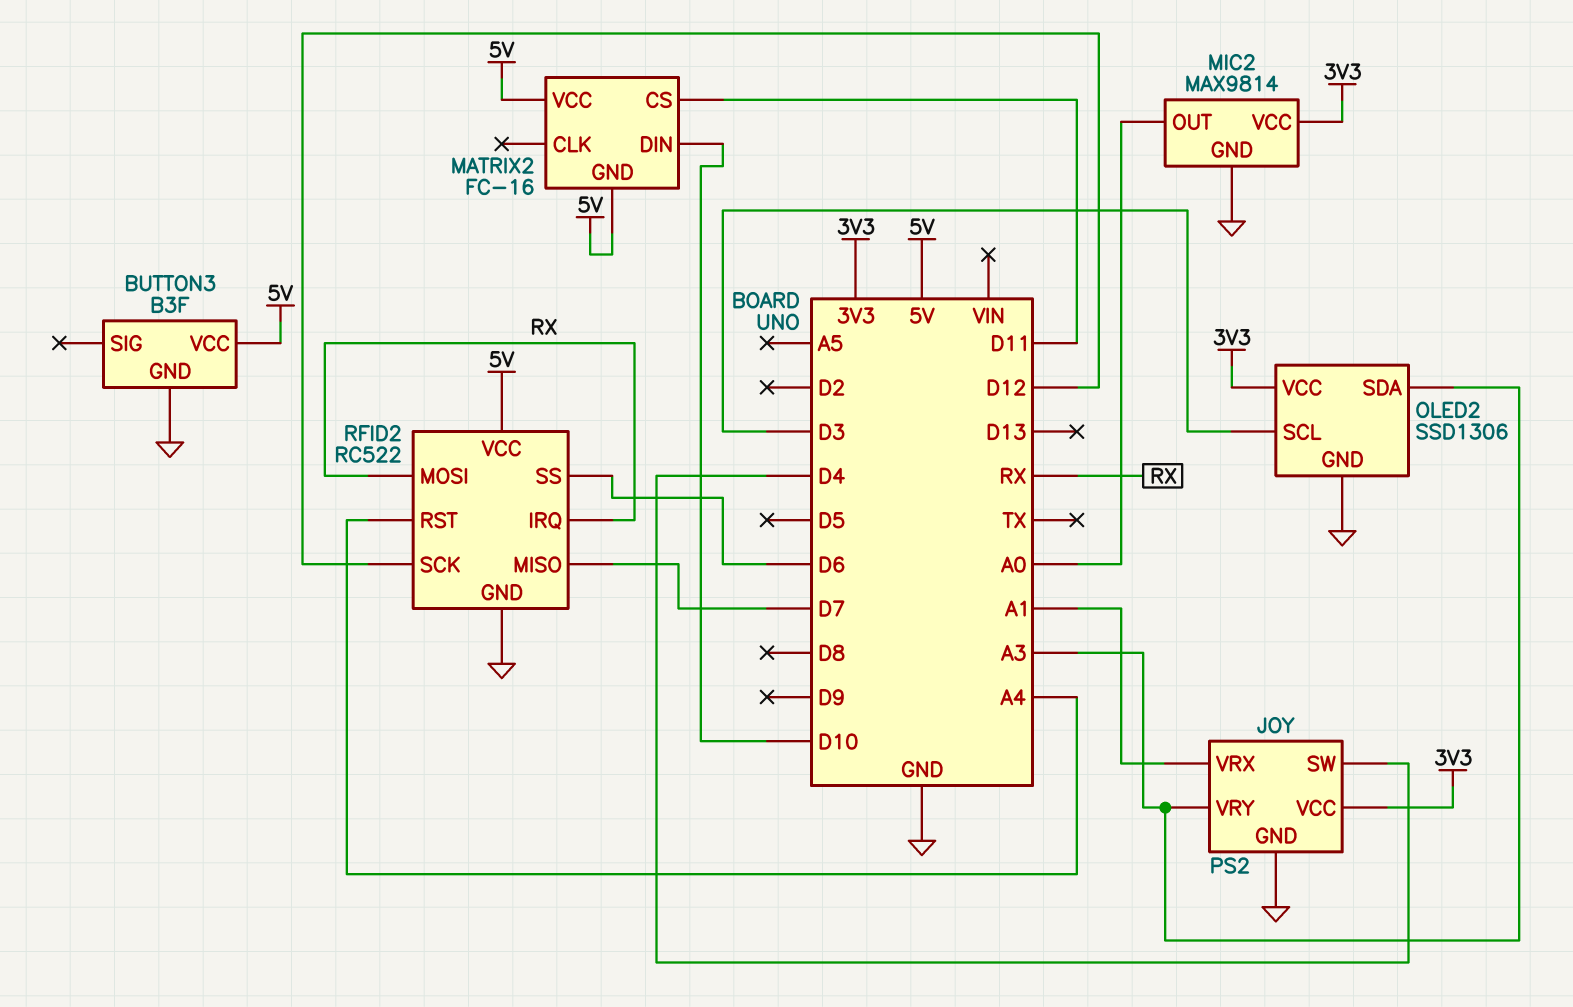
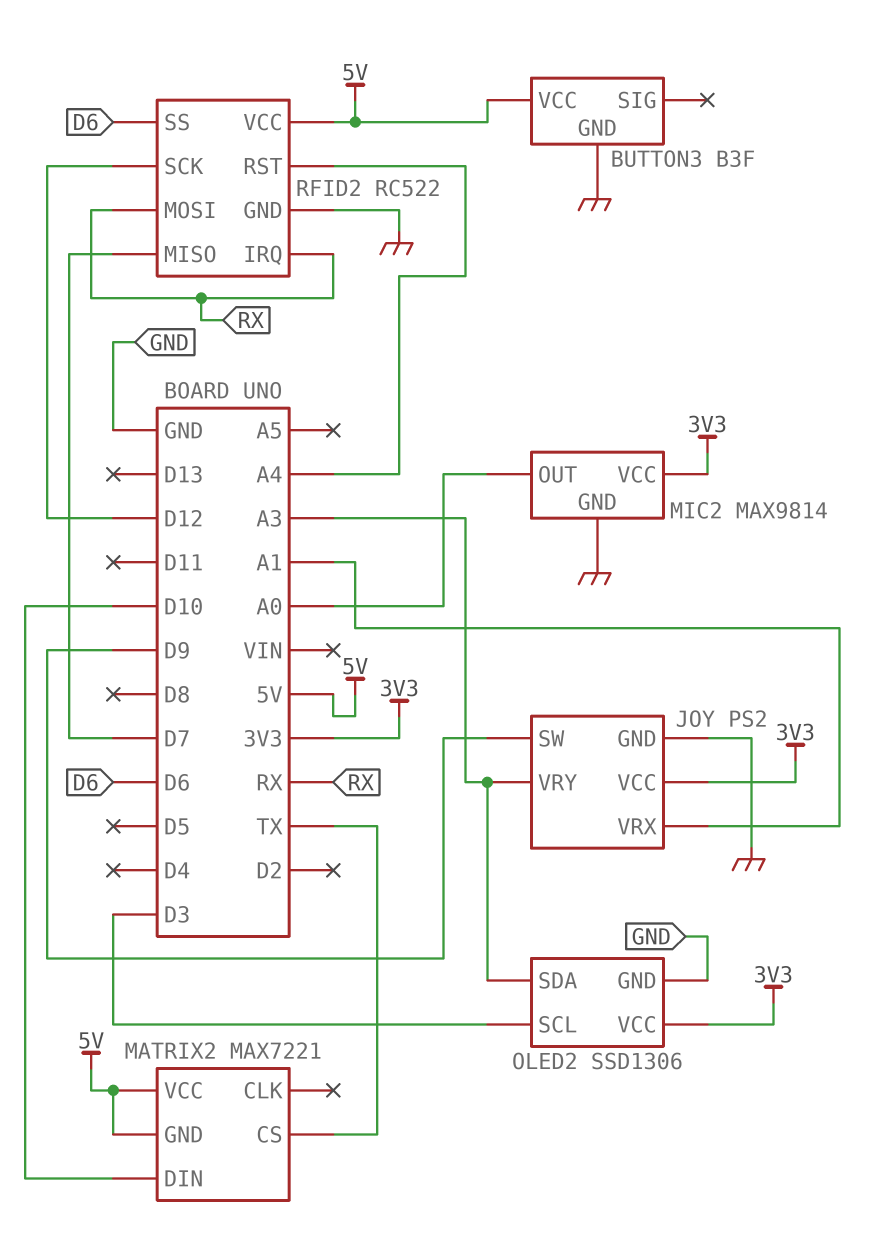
JOY pin SW: D4 -> D9
MATRIX2: FC-16 -> MAX7221
MATRIX2 pin CS: D11 -> TX

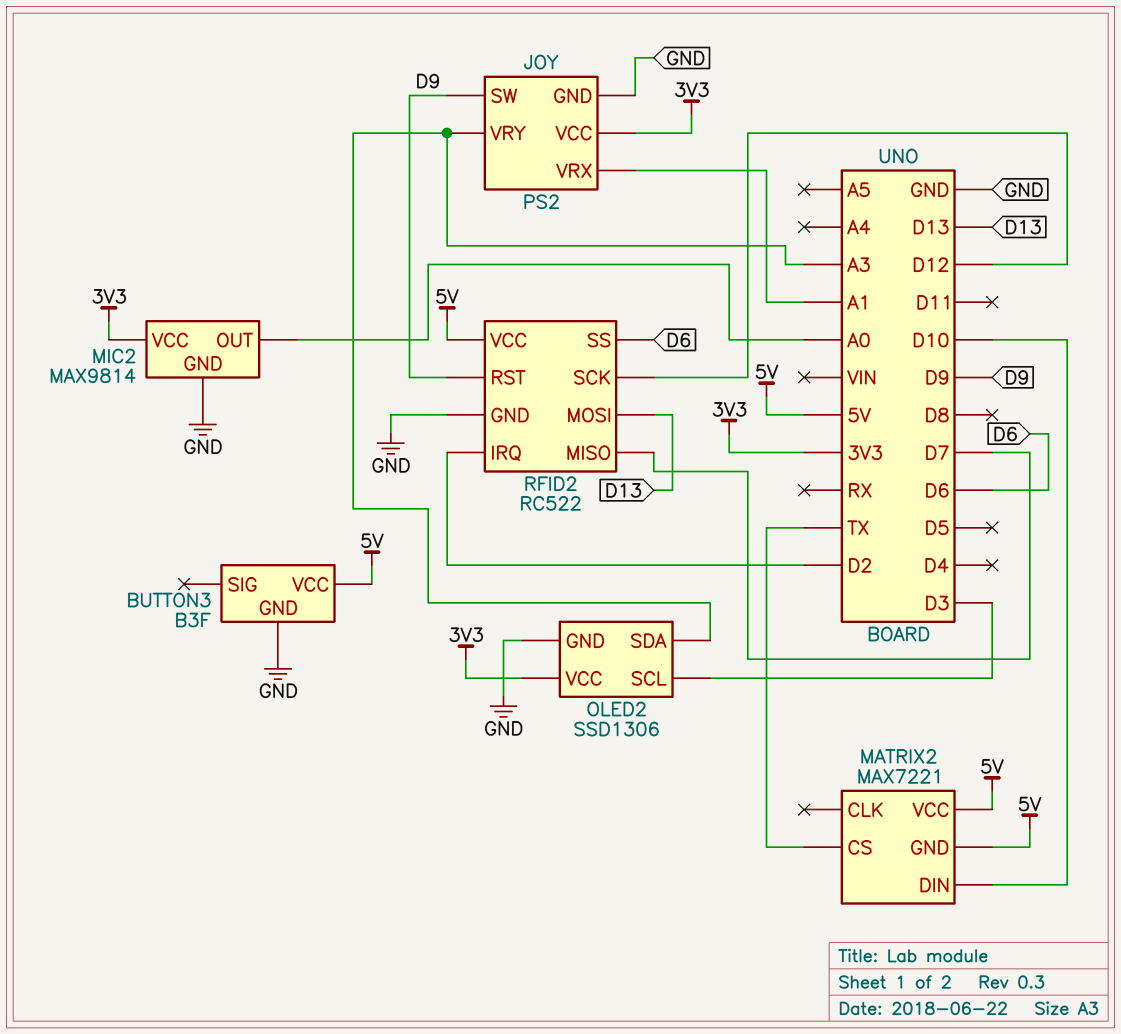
RFID2 pin IRQ: RX -> D2
RFID2 pin MOSI: RX -> D13
RFID2 pin RST: A4 -> D9

